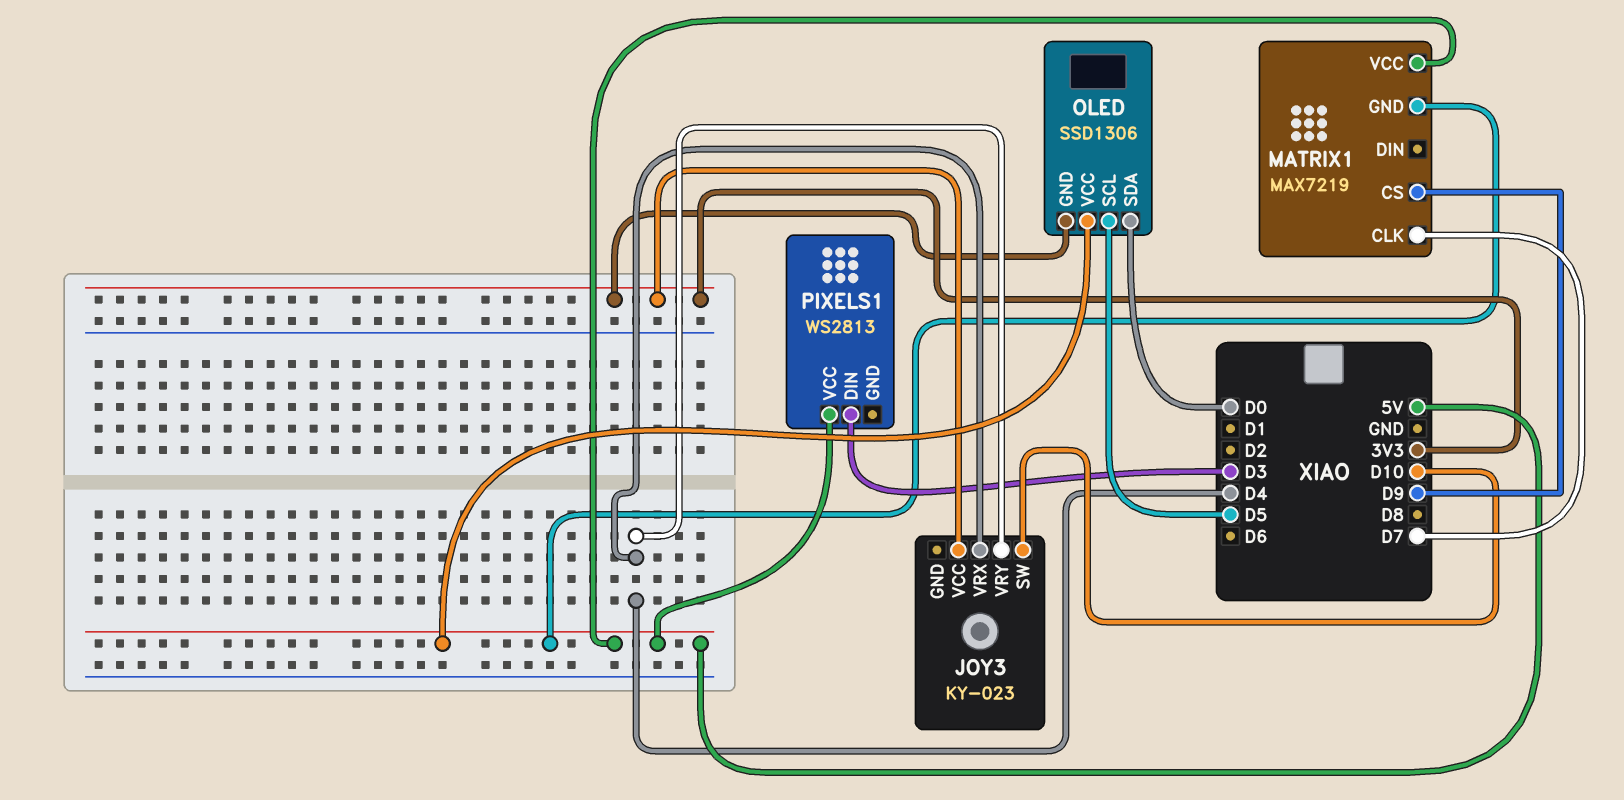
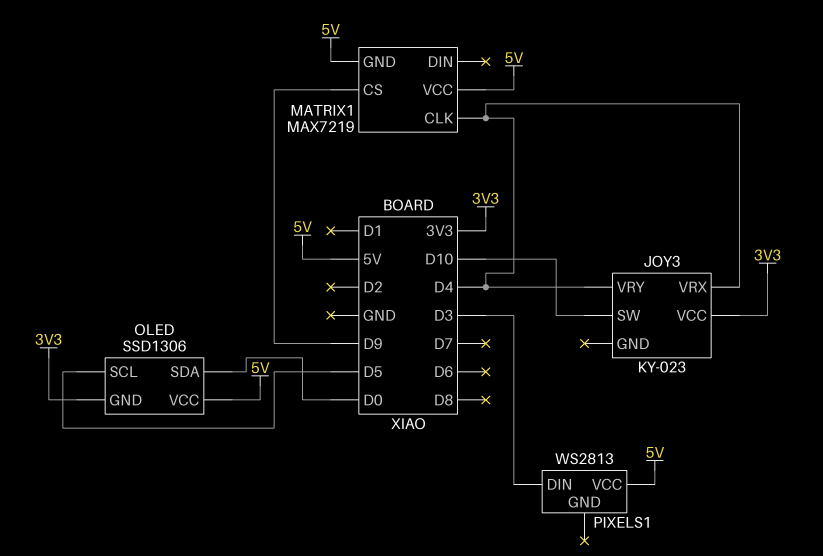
MATRIX1 pin CLK: D7 -> D4

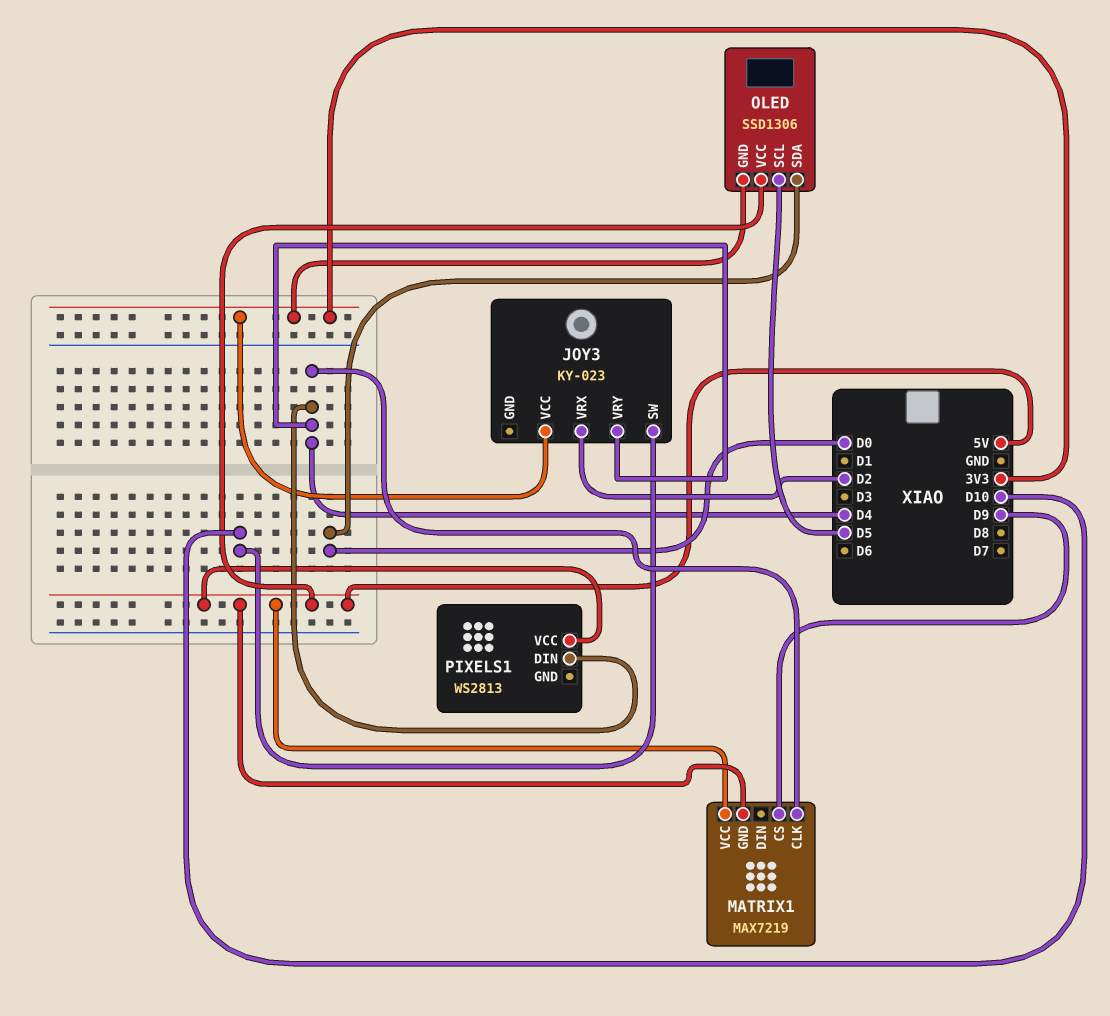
JOY3 pin VRX: D4 -> D2
PIXELS1 pin DIN: D3 -> D4

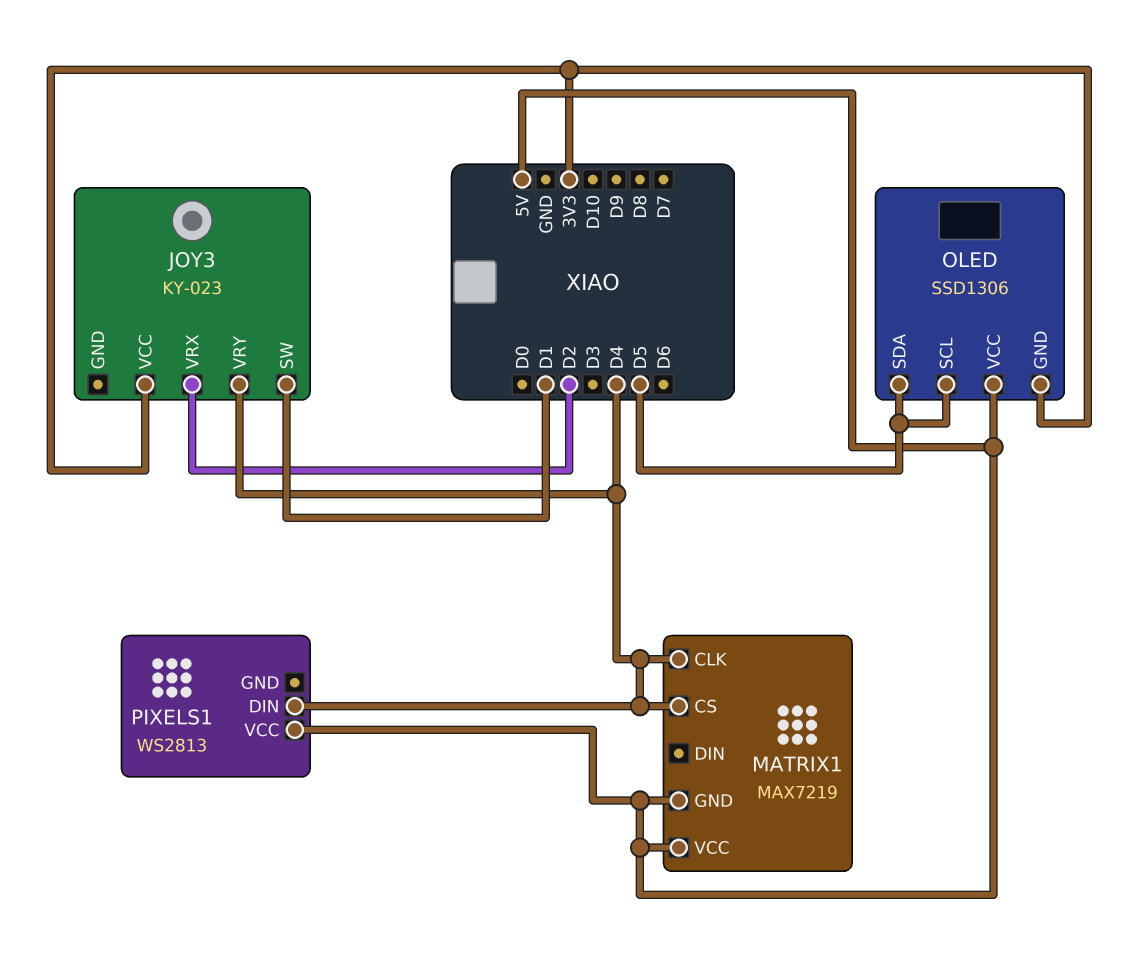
JOY3 pin SW: D10 -> D1
MATRIX1 pin CS: D9 -> D4
OLED pin SDA: D0 -> D5

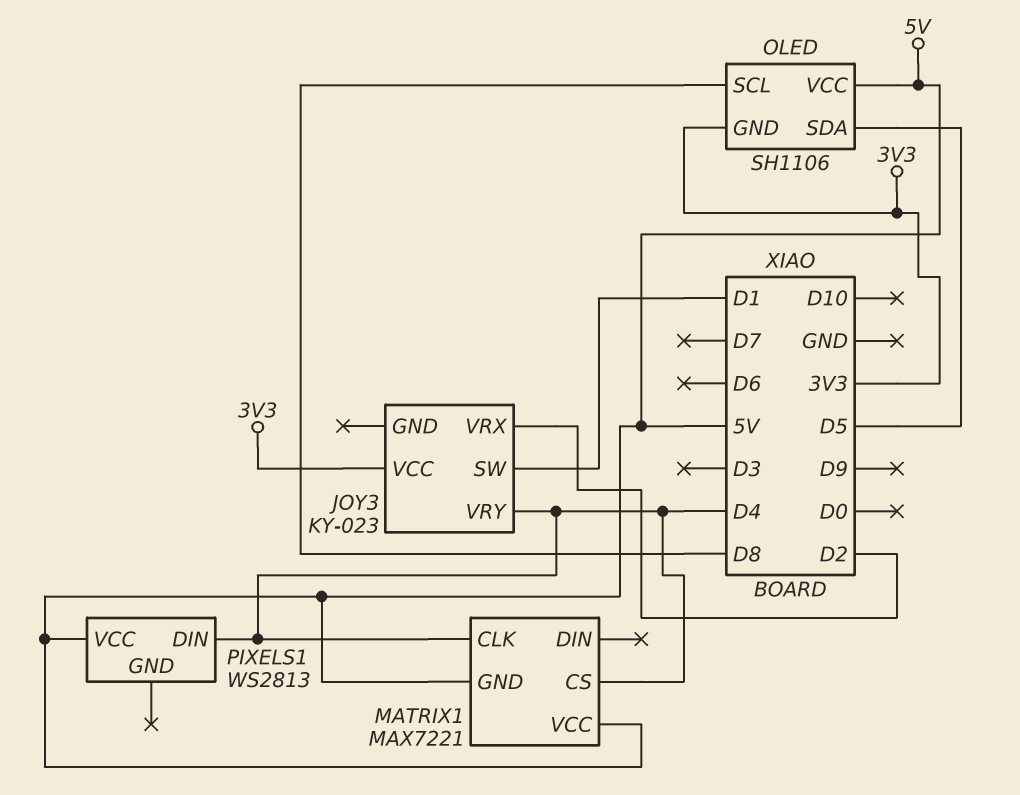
MATRIX1: MAX7219 -> MAX7221
OLED: SSD1306 -> SH1106
OLED pin SCL: D5 -> D8

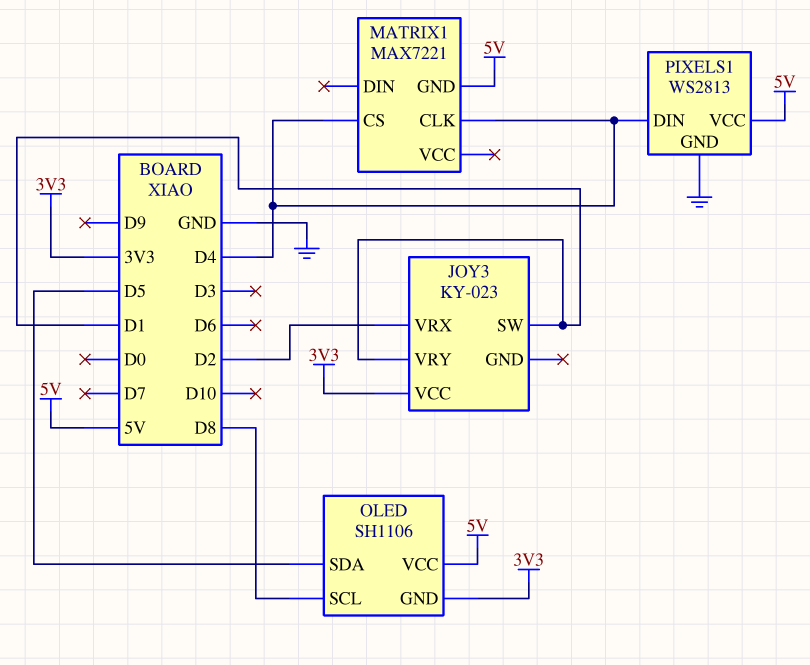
JOY3 pin VRY: D4 -> D1
MATRIX1 pin VCC: 5V -> none
PIXELS1 pin GND: none -> GND

